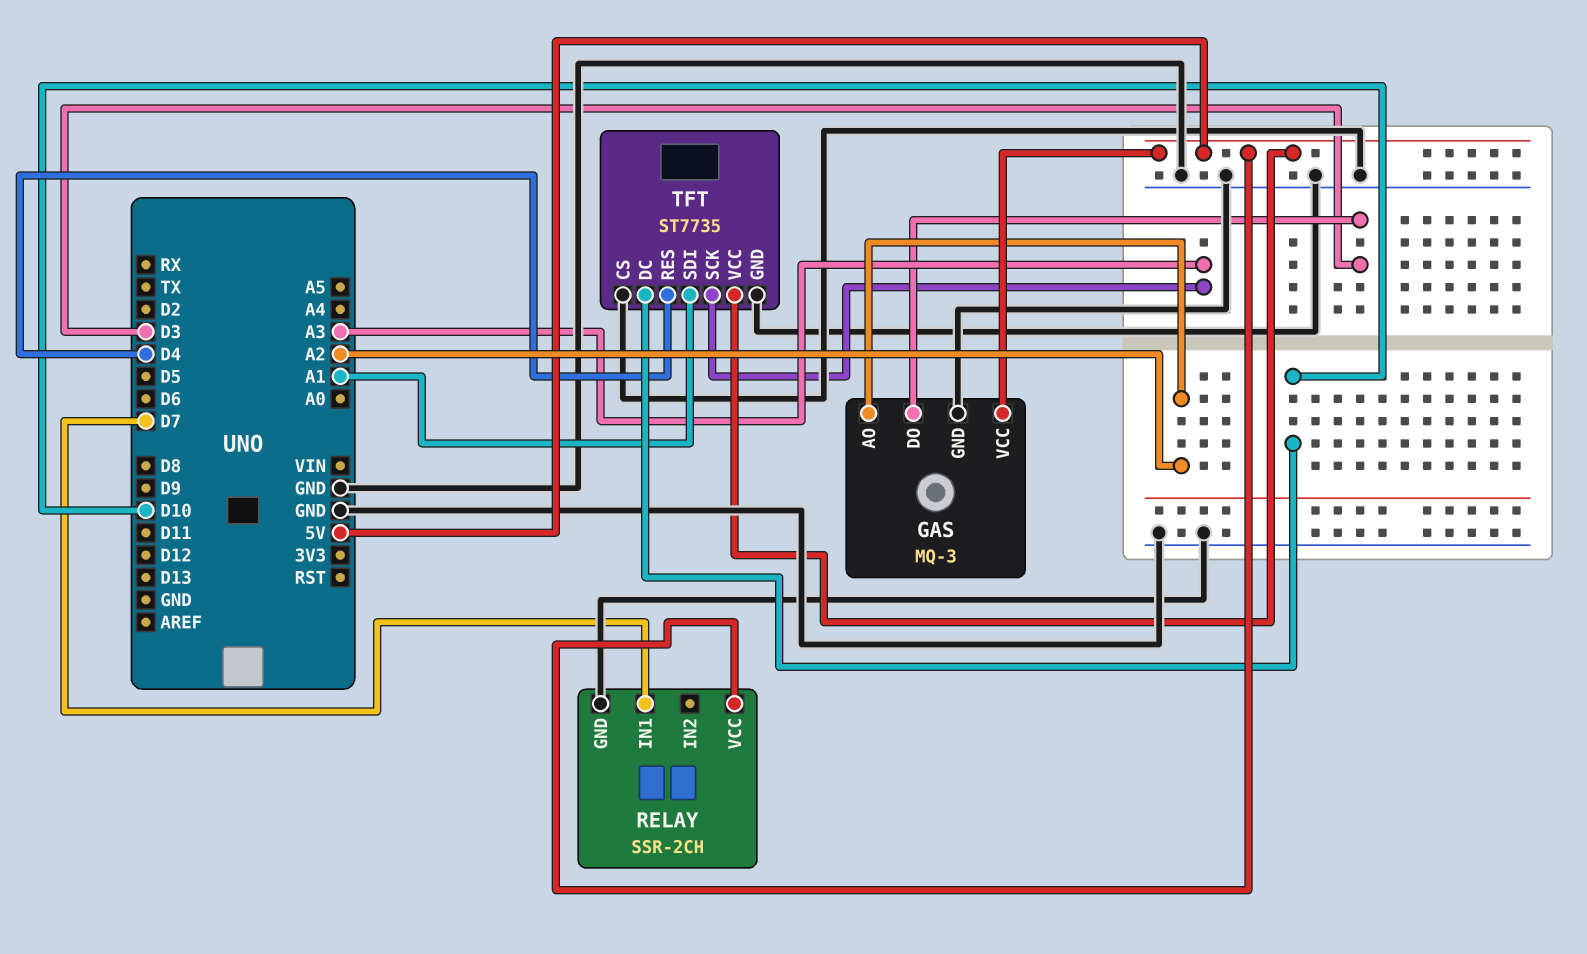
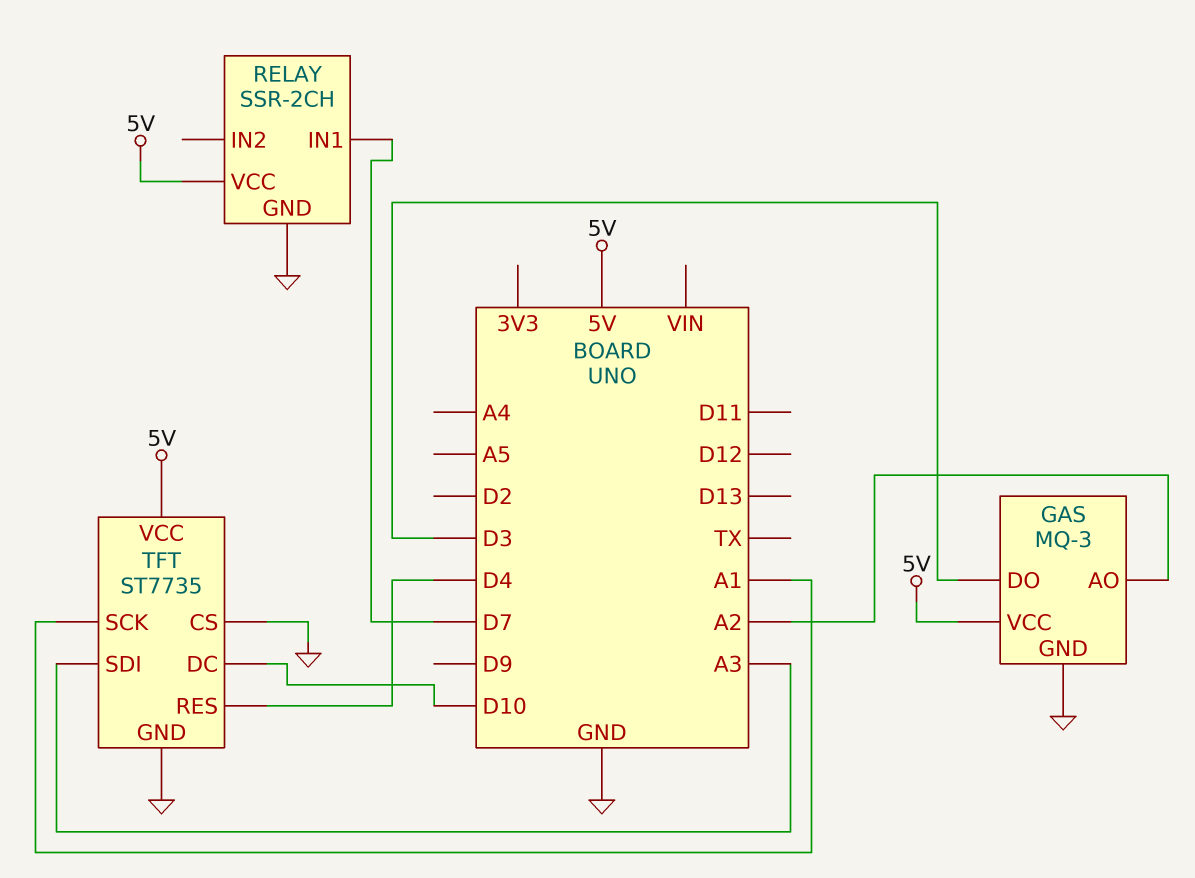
TFT pin SCK: A3 -> A1
TFT pin SDI: A1 -> A3

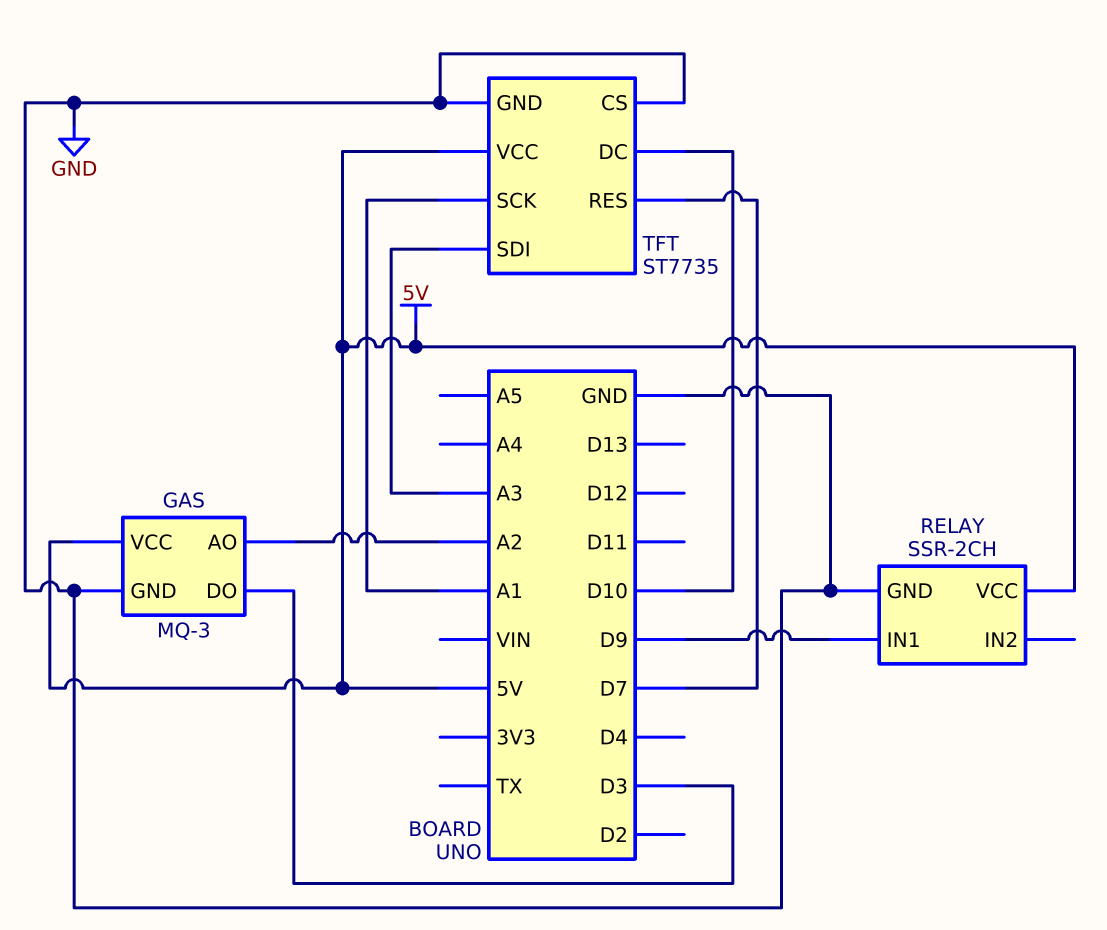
RELAY pin IN1: D7 -> D9
TFT pin RES: D4 -> D7

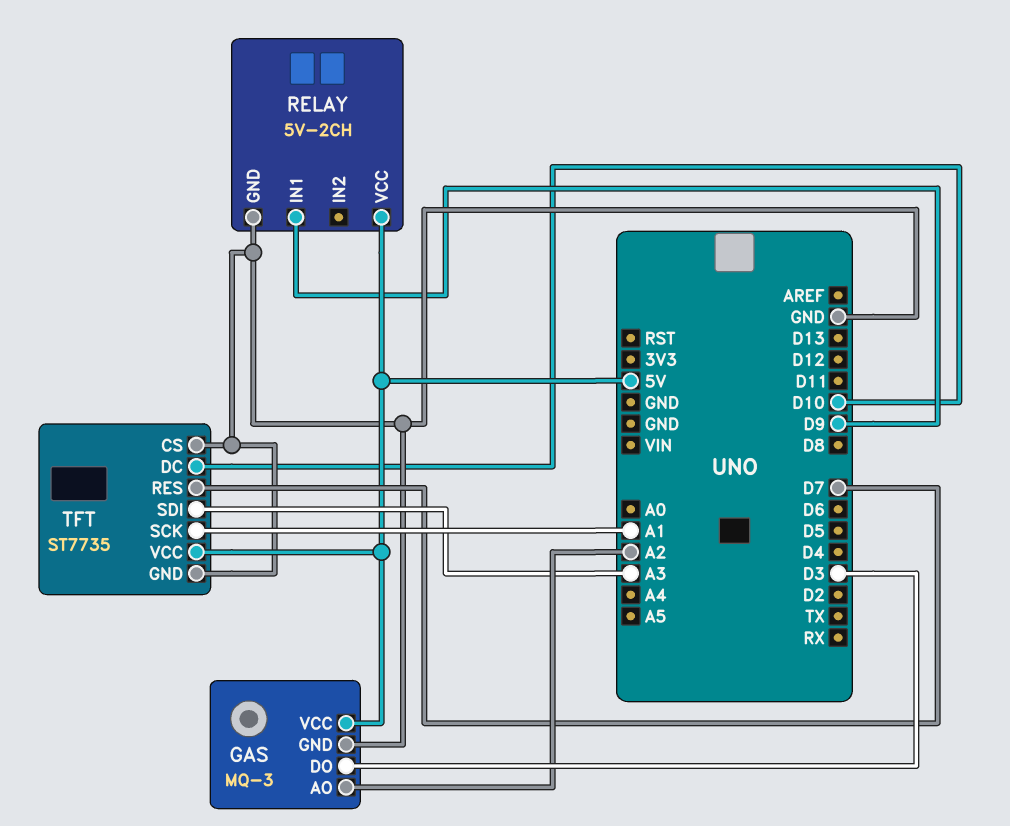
RELAY: SSR-2CH -> 5V-2CH

